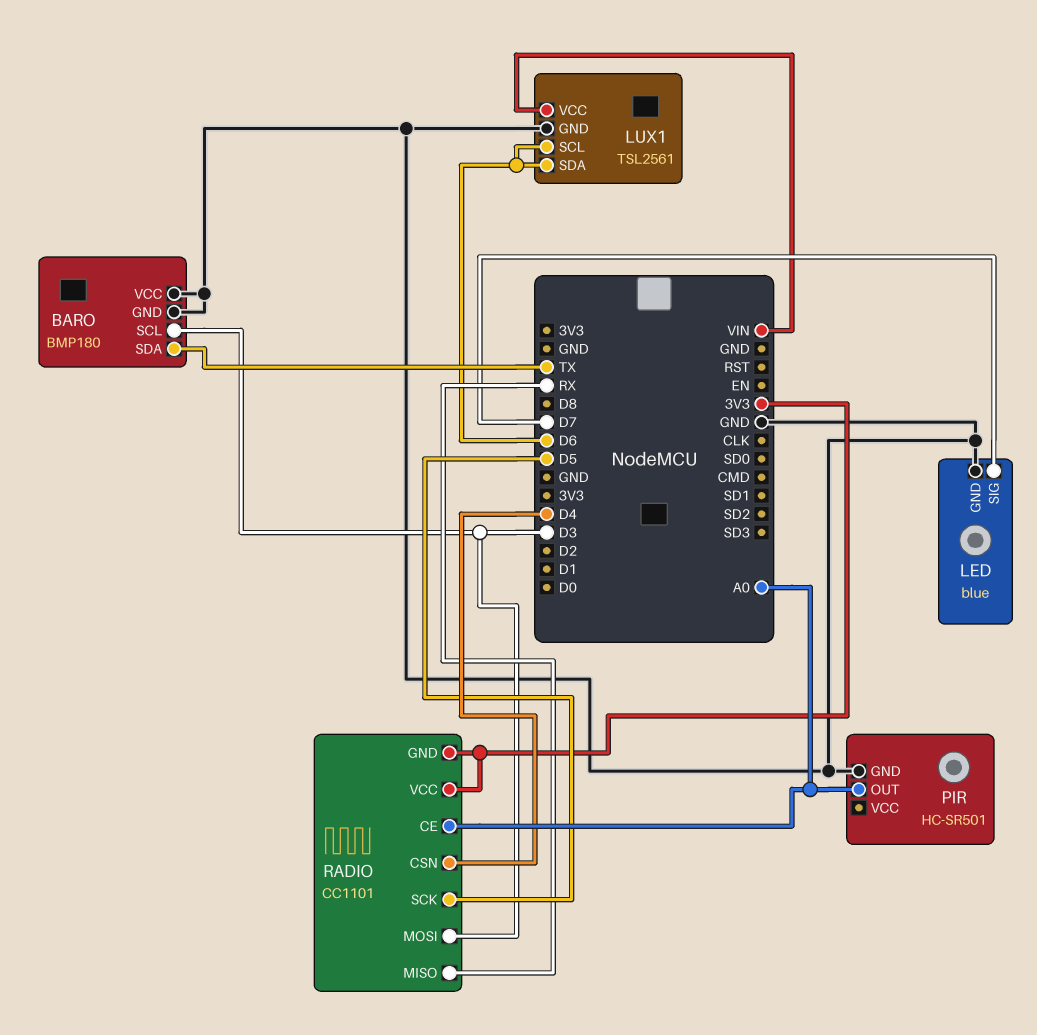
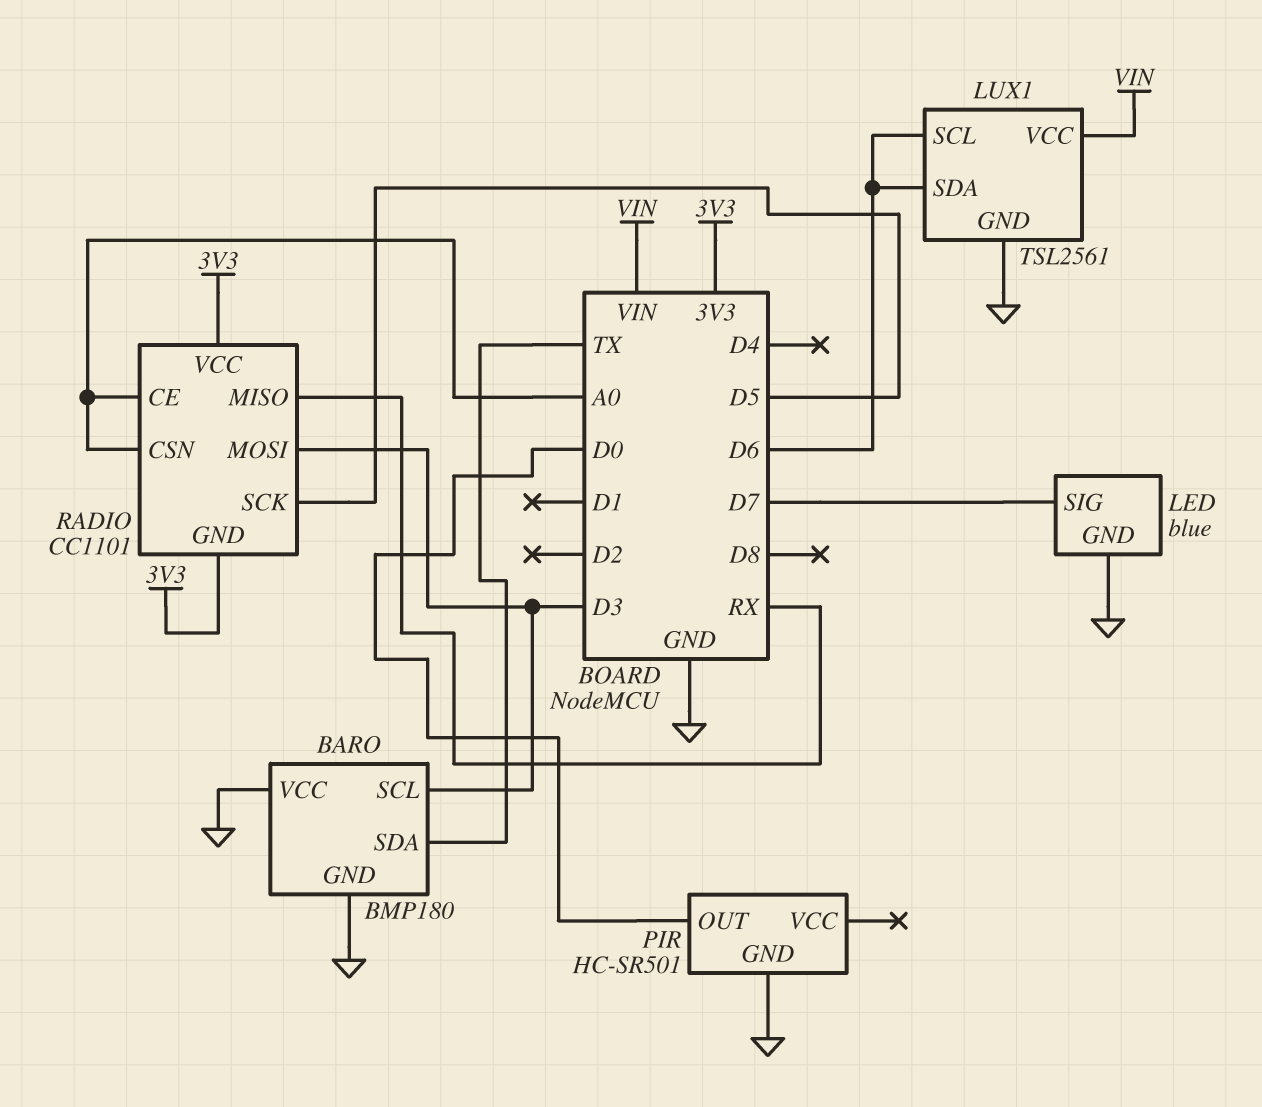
PIR pin OUT: A0 -> D0
RADIO pin CSN: D4 -> A0

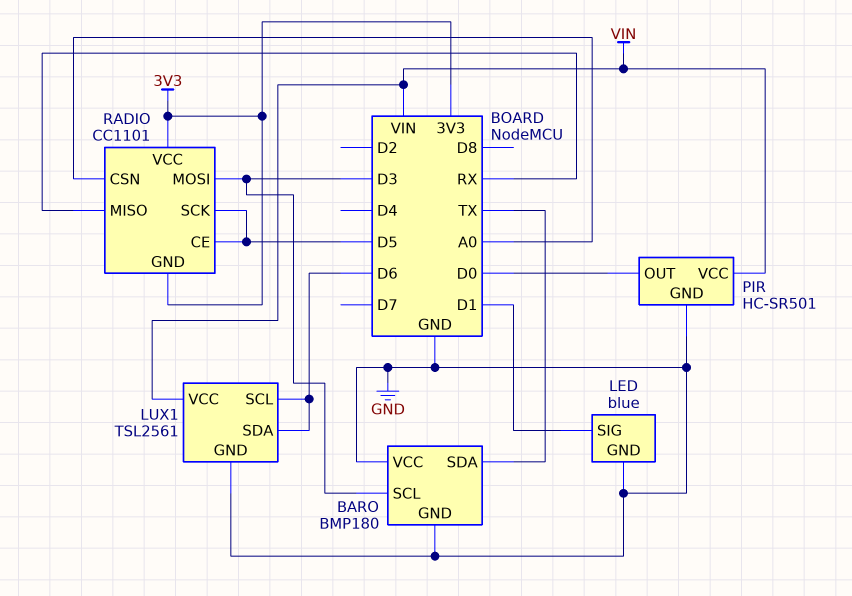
LED pin SIG: D7 -> D1
PIR pin VCC: none -> VIN
RADIO pin CE: A0 -> D5

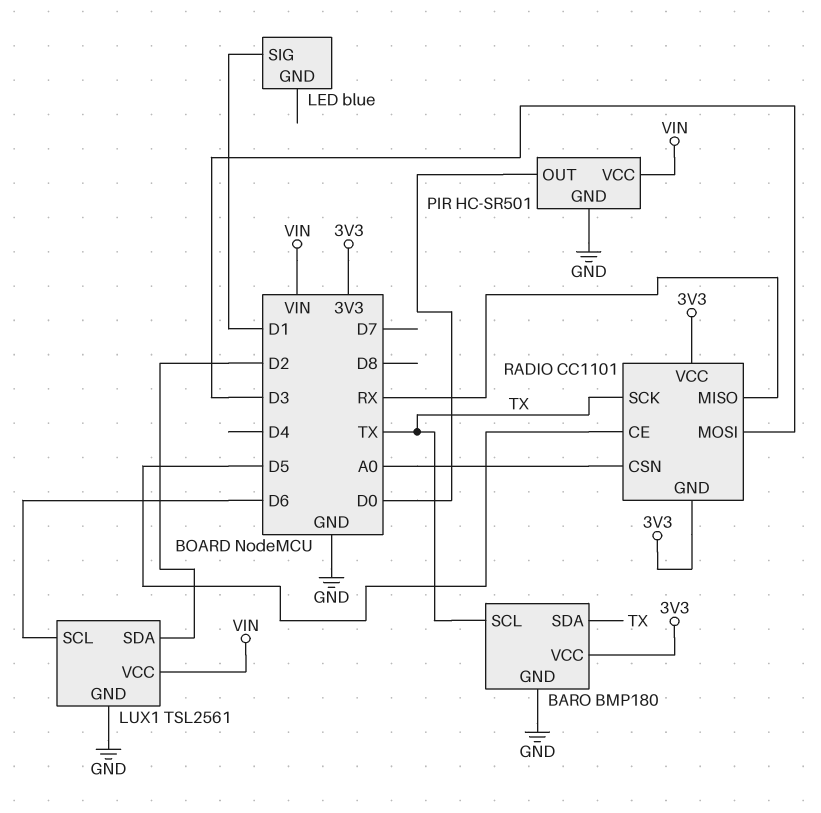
BARO pin SCL: D3 -> TX
BARO pin VCC: GND -> 3V3
LED pin GND: GND -> none
LUX1 pin SDA: D6 -> D2
RADIO pin SCK: D5 -> TX

